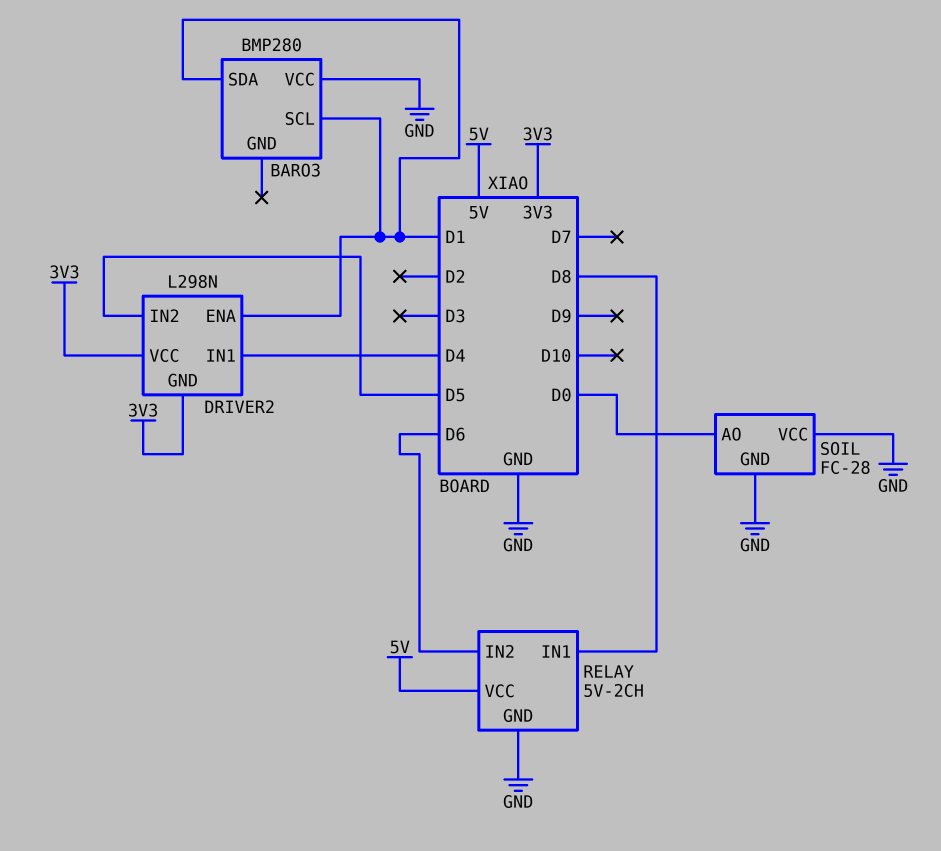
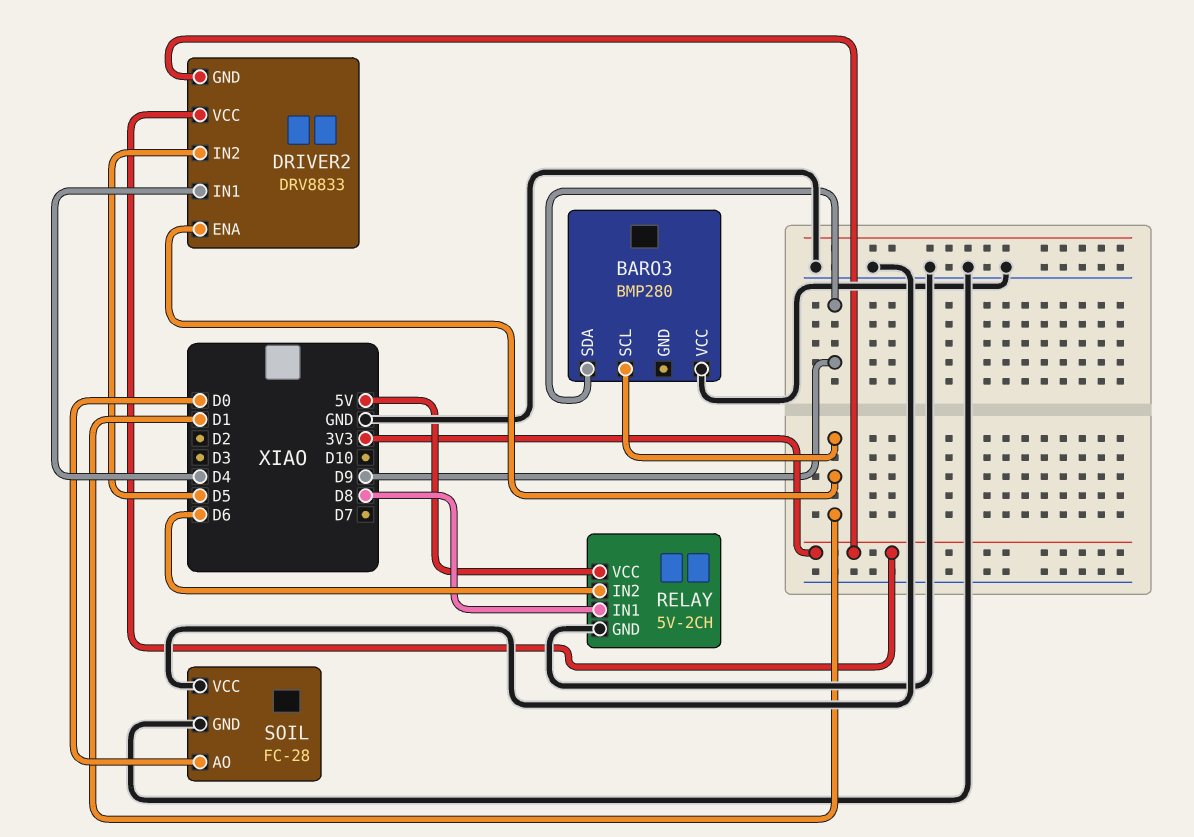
BARO3 pin SDA: D1 -> D9
DRIVER2: L298N -> DRV8833

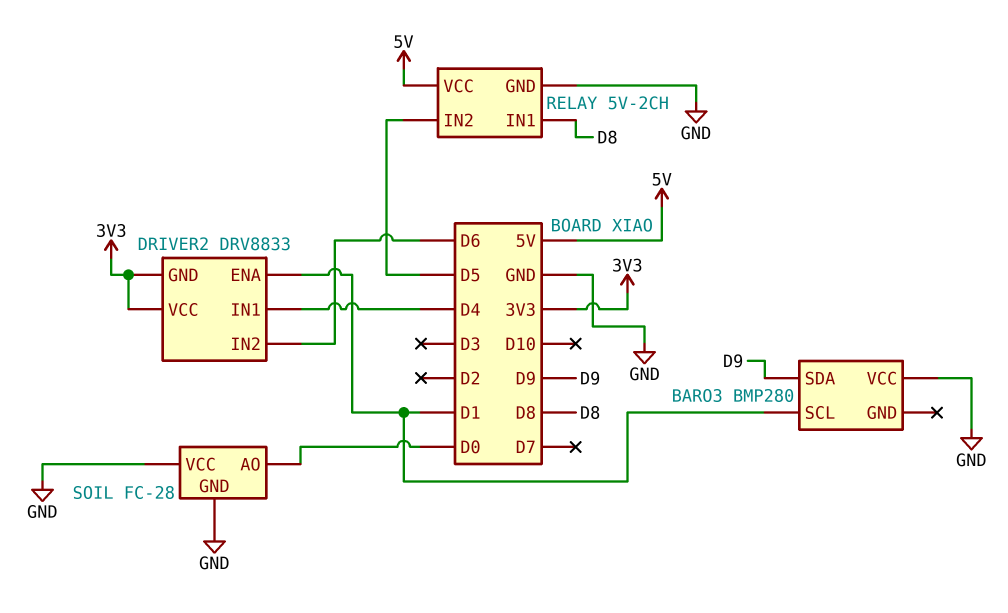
DRIVER2 pin IN2: D5 -> D6
RELAY pin IN2: D6 -> D5

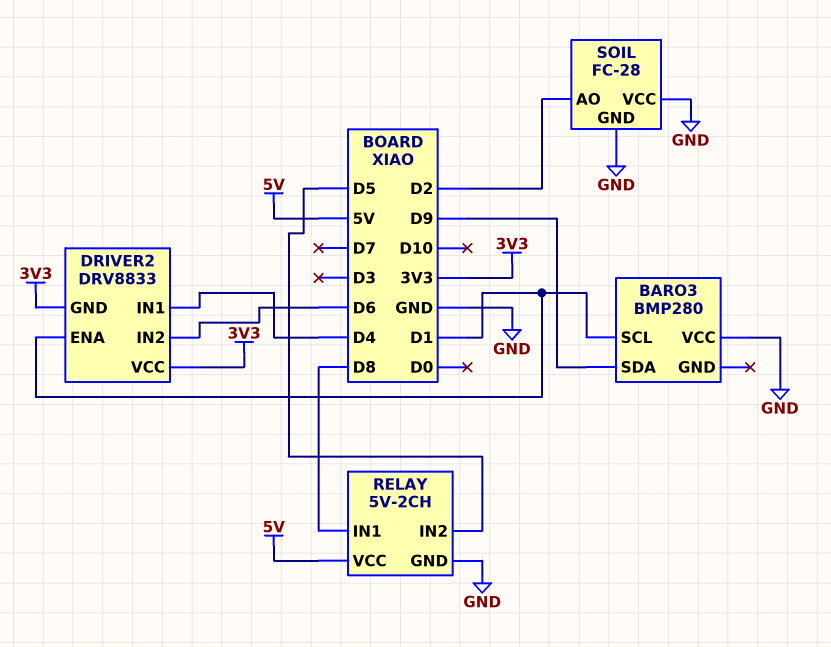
SOIL pin AO: D0 -> D2

